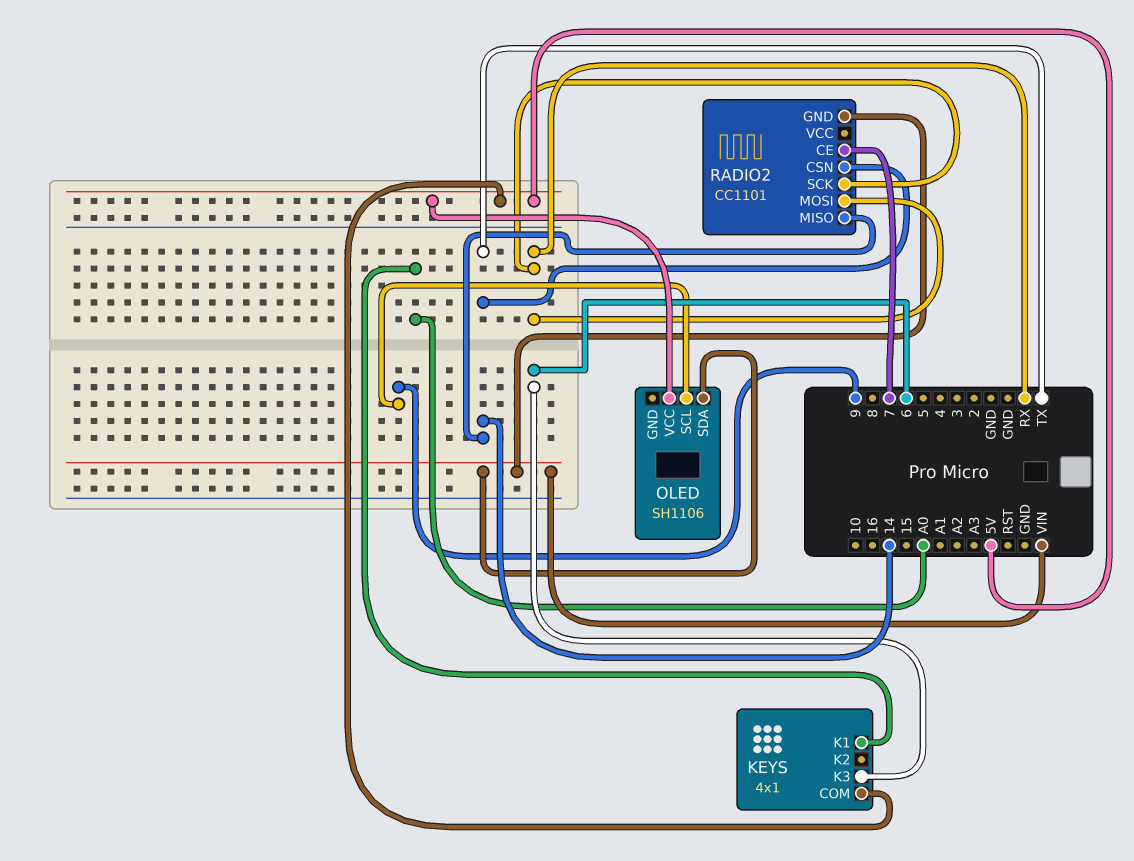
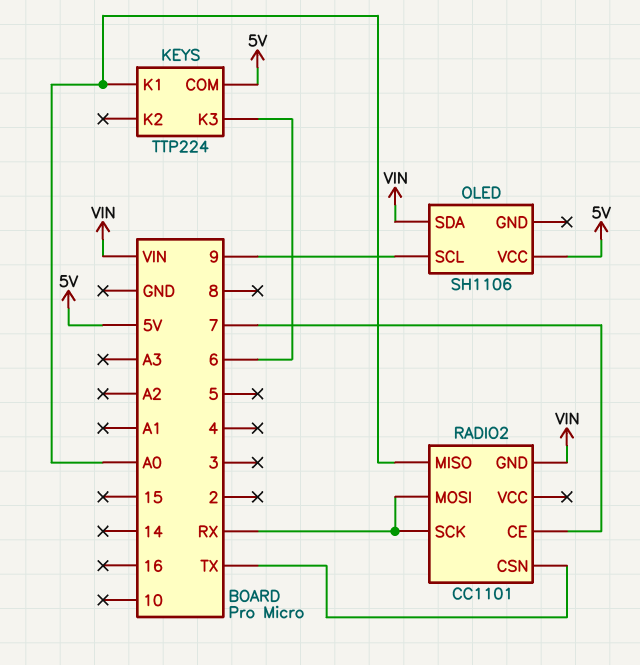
KEYS: 4x1 -> TTP224
RADIO2 pin MISO: 14 -> A0

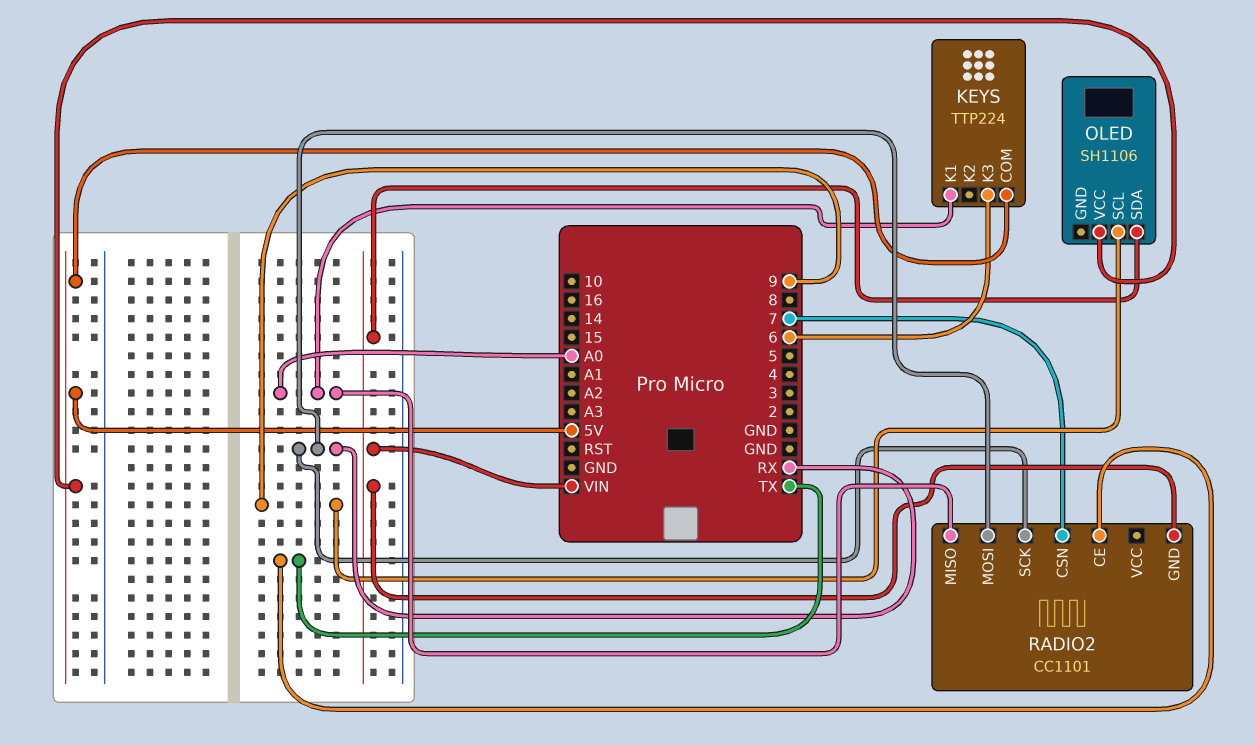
RADIO2 pin CE: 7 -> TX
RADIO2 pin CSN: TX -> 7

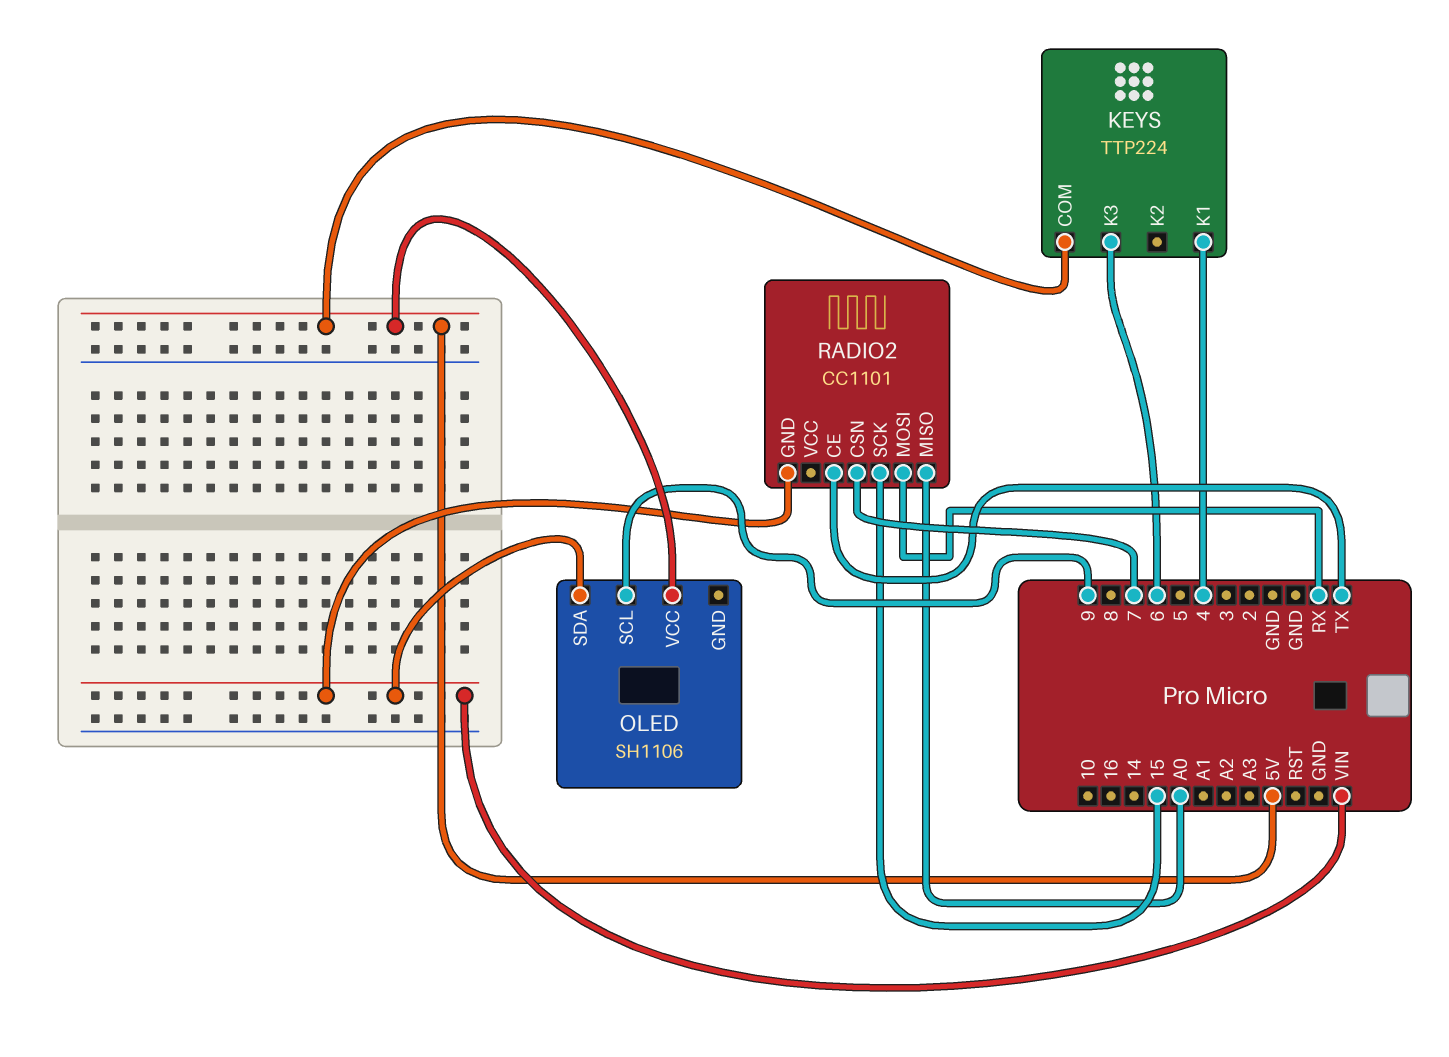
KEYS pin K1: A0 -> 4
RADIO2 pin SCK: RX -> 15

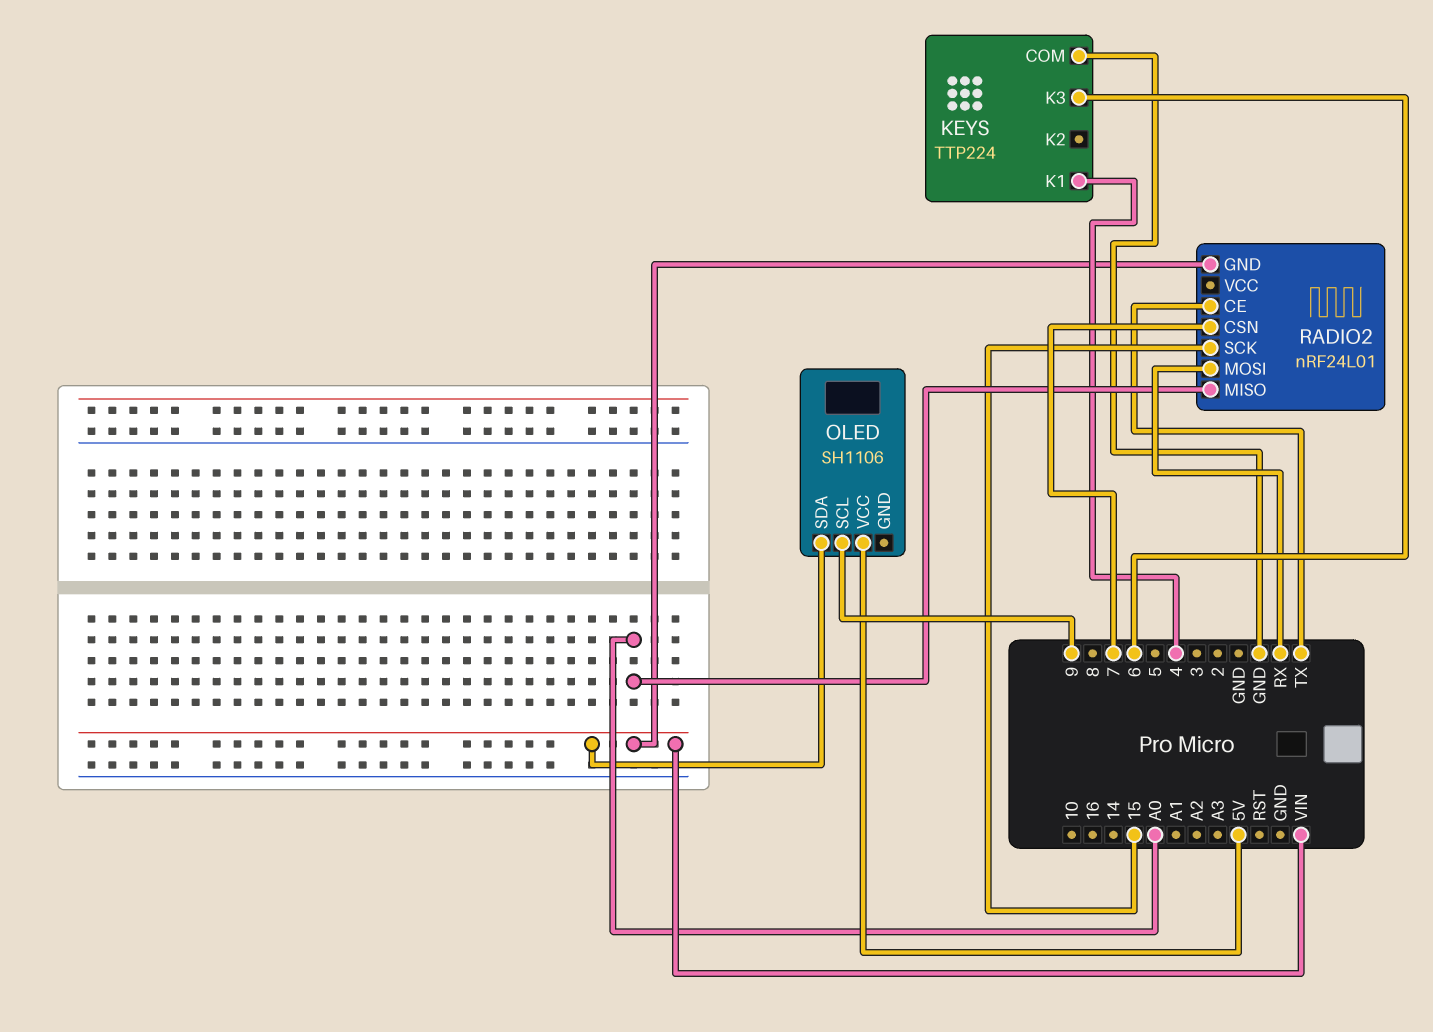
KEYS pin COM: 5V -> GND
RADIO2: CC1101 -> nRF24L01

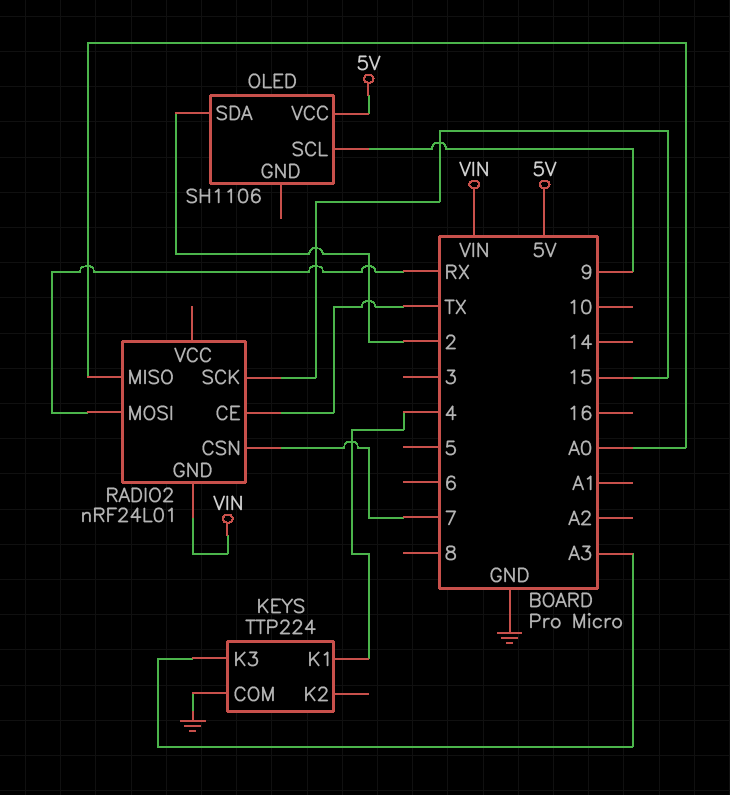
KEYS pin K3: 6 -> A3
OLED pin SDA: VIN -> 2

